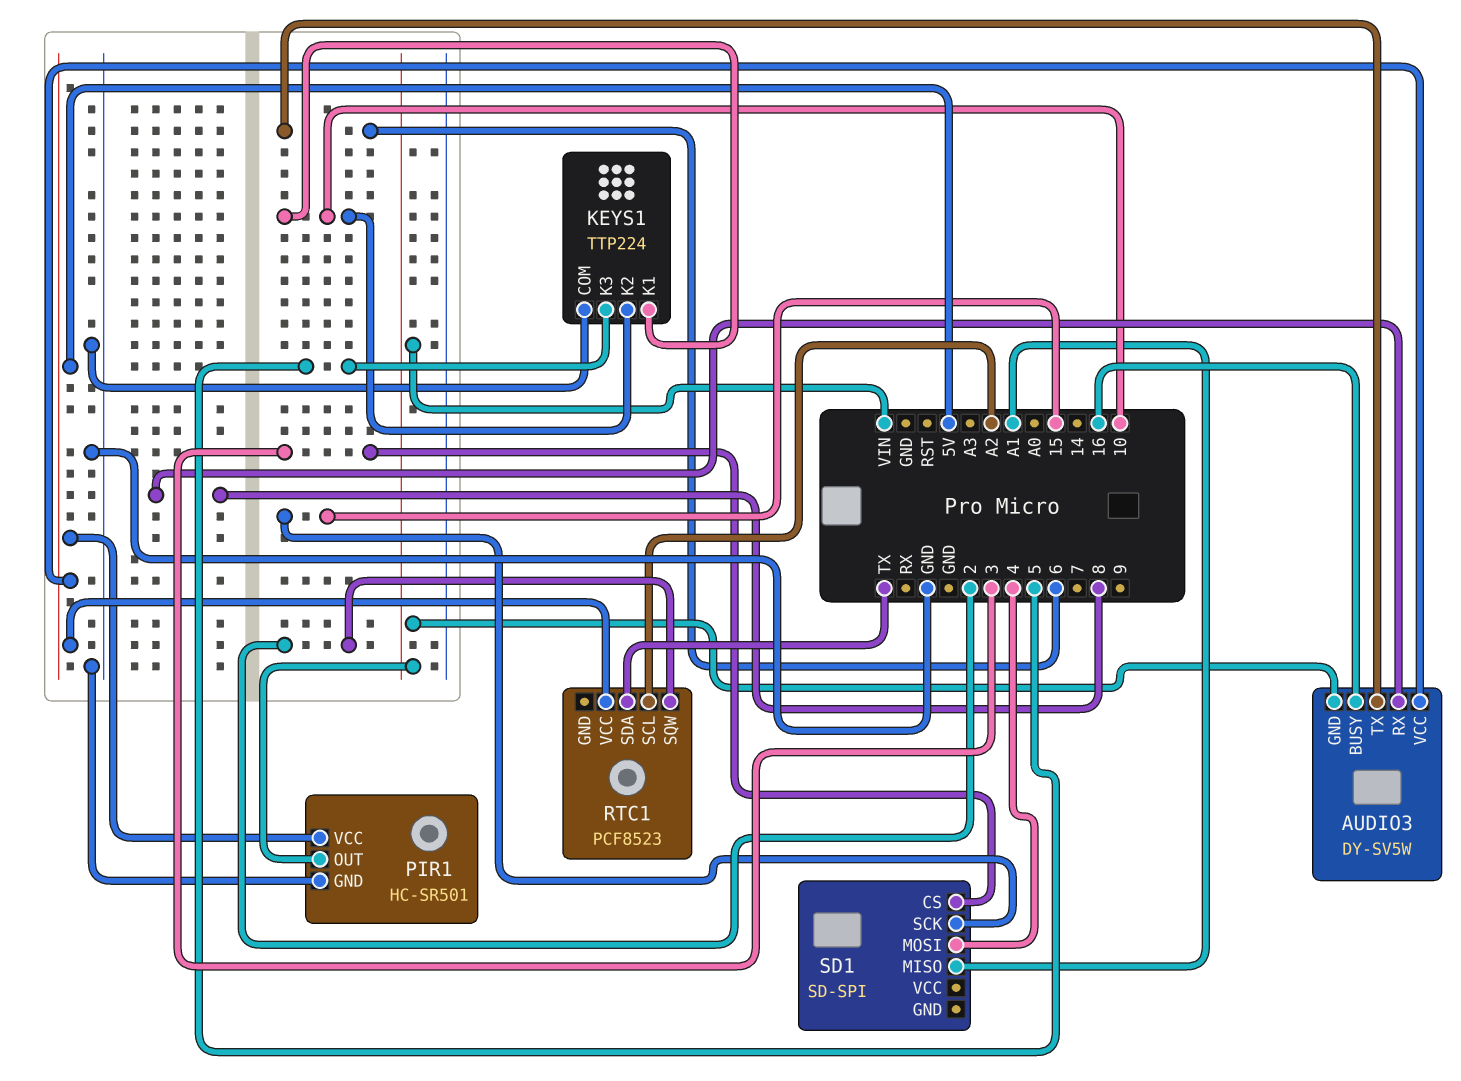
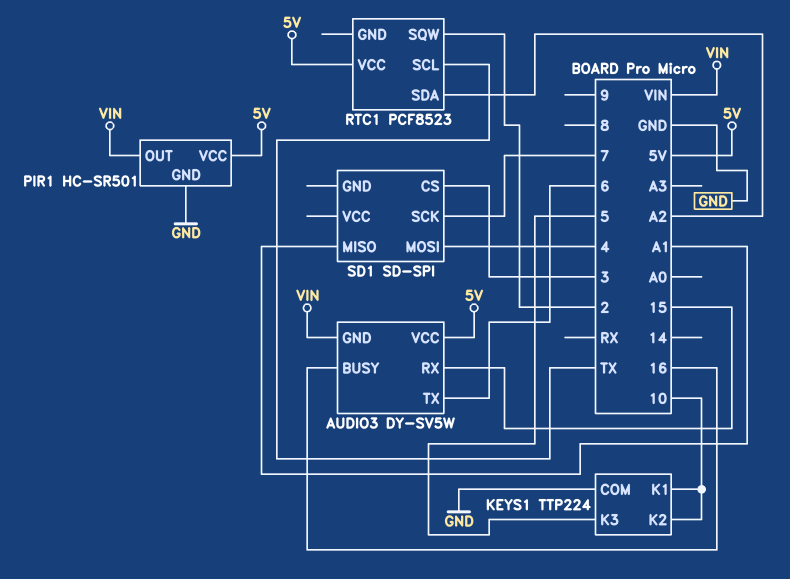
AUDIO3 pin RX: 8 -> 15
RTC1 pin SCL: A2 -> TX
RTC1 pin SDA: TX -> A2
SD1 pin SCK: 15 -> 7

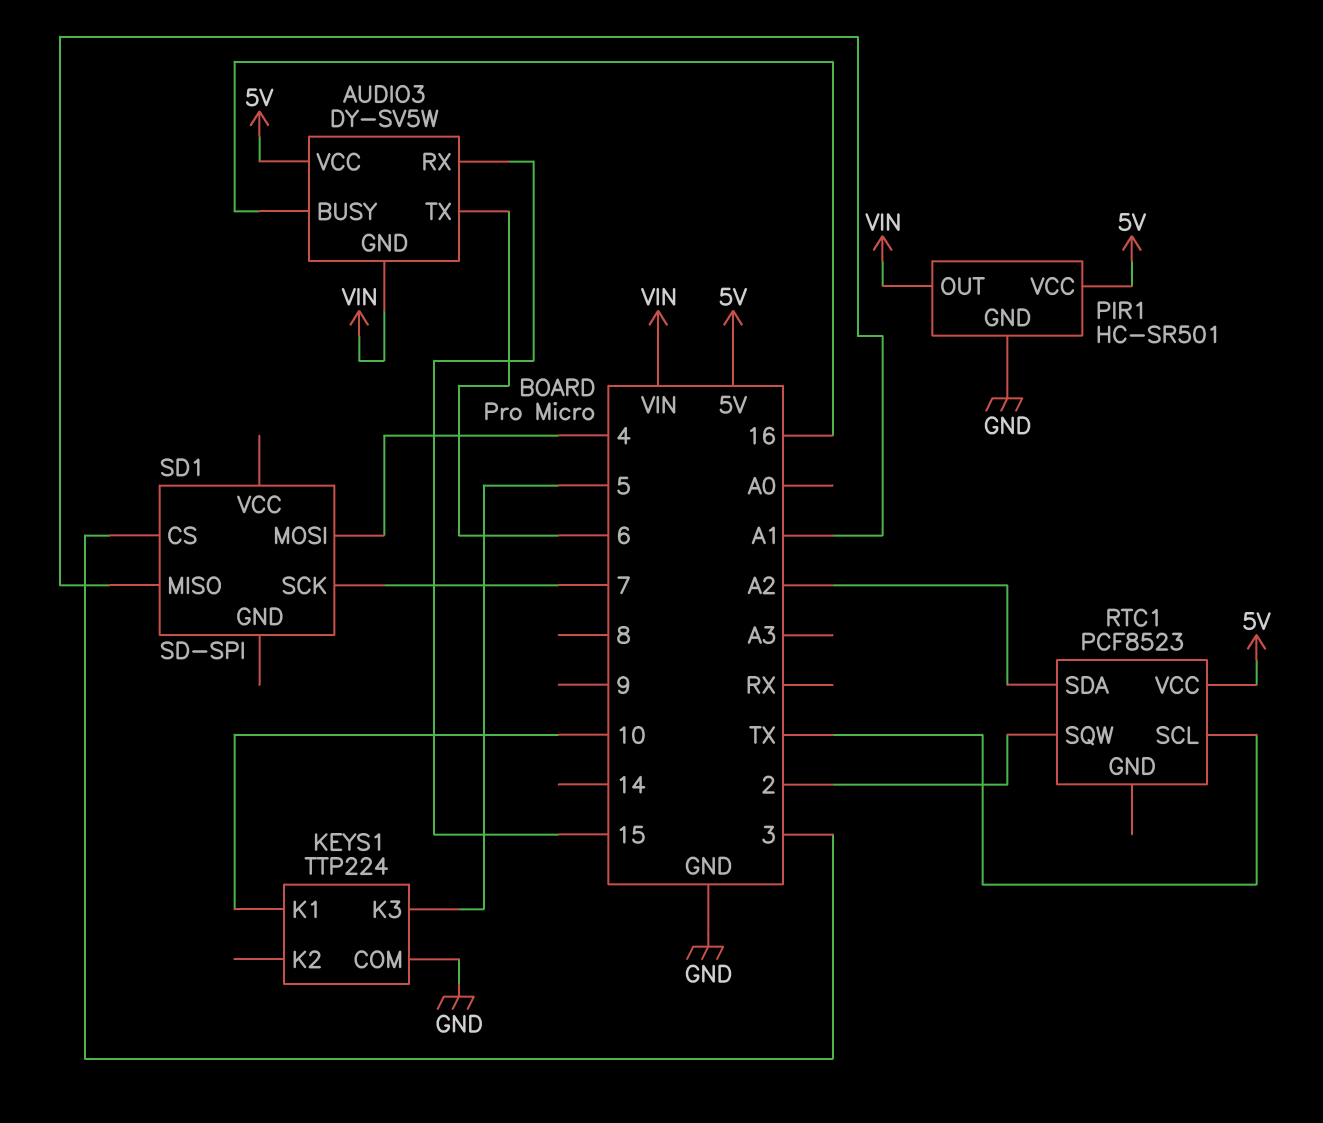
KEYS1 pin K2: 10 -> none

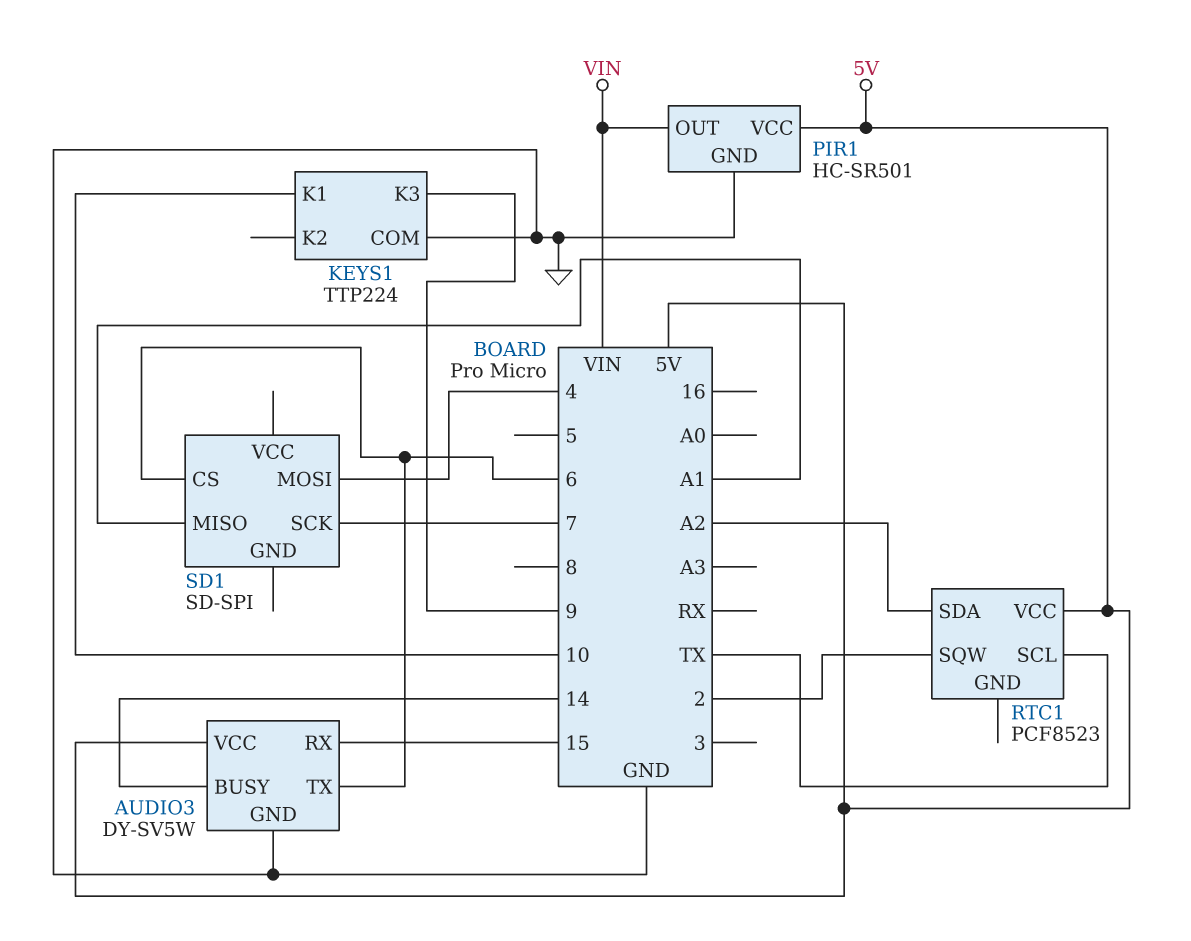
AUDIO3 pin BUSY: 16 -> 14
AUDIO3 pin GND: VIN -> GND
KEYS1 pin K3: 5 -> 9
SD1 pin CS: 3 -> 6

